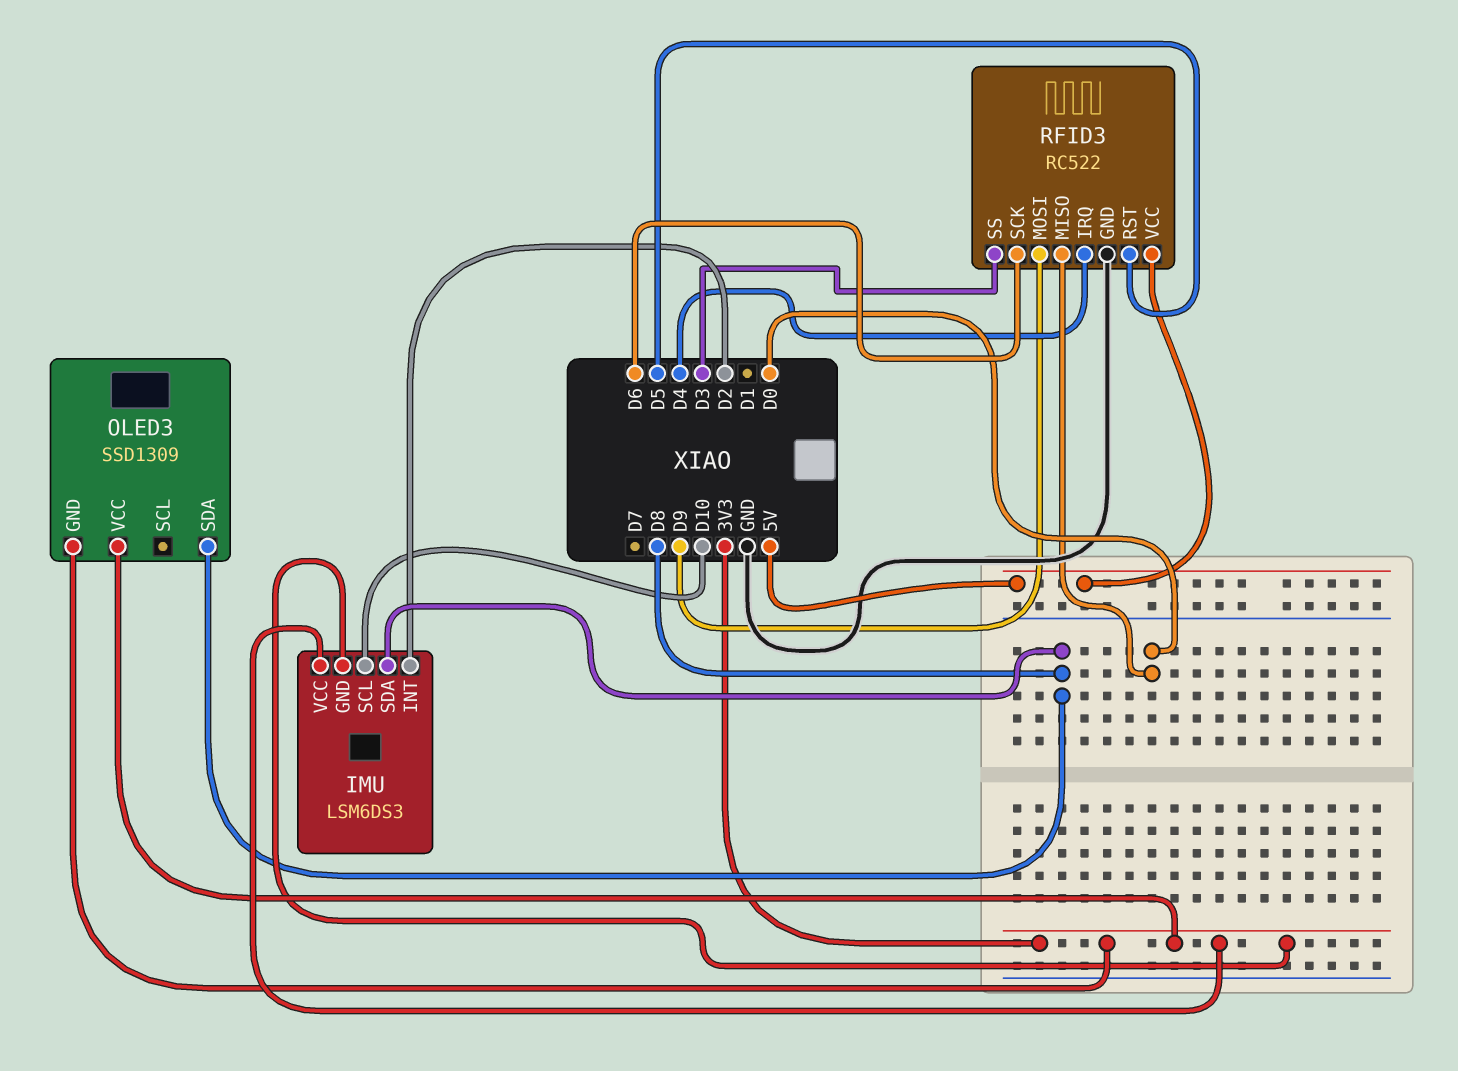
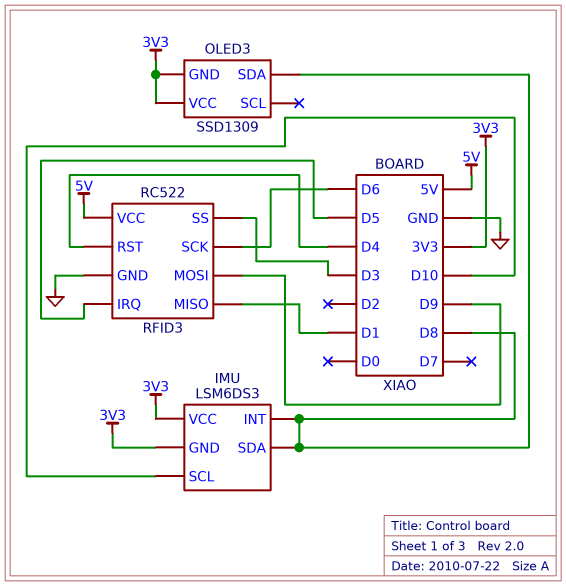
IMU pin INT: D2 -> D8
RFID3 pin IRQ: D4 -> D5
RFID3 pin MISO: D0 -> D1
RFID3 pin RST: D5 -> D4

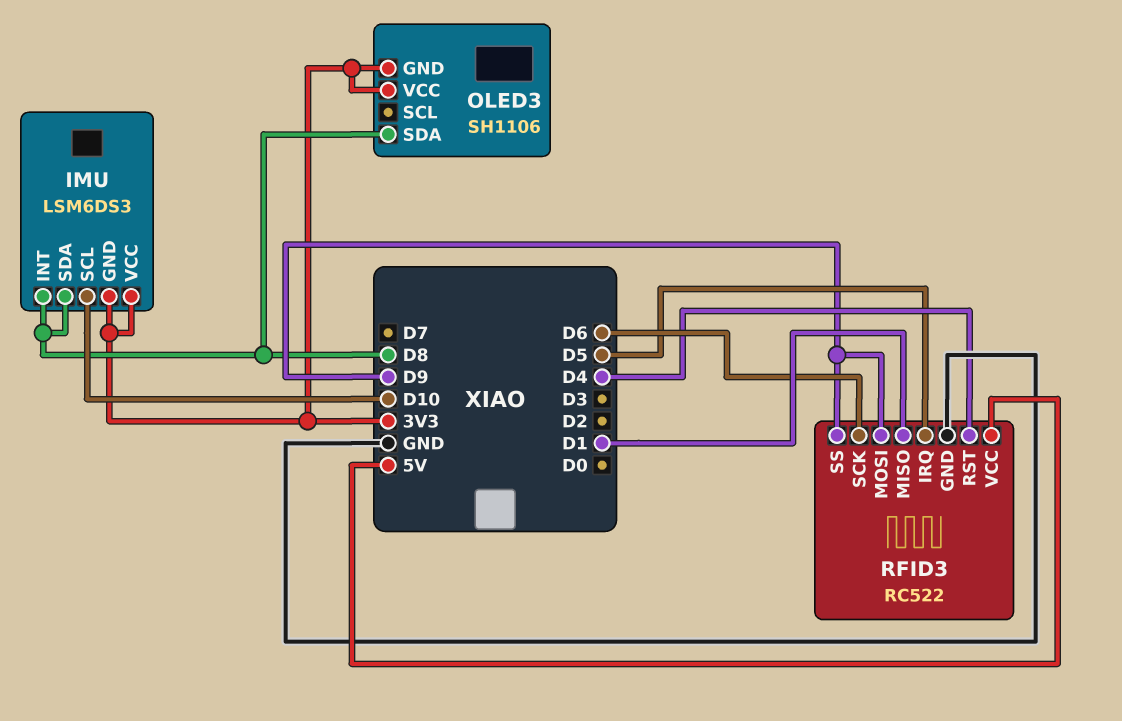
OLED3: SSD1309 -> SH1106
RFID3 pin SS: D3 -> D9

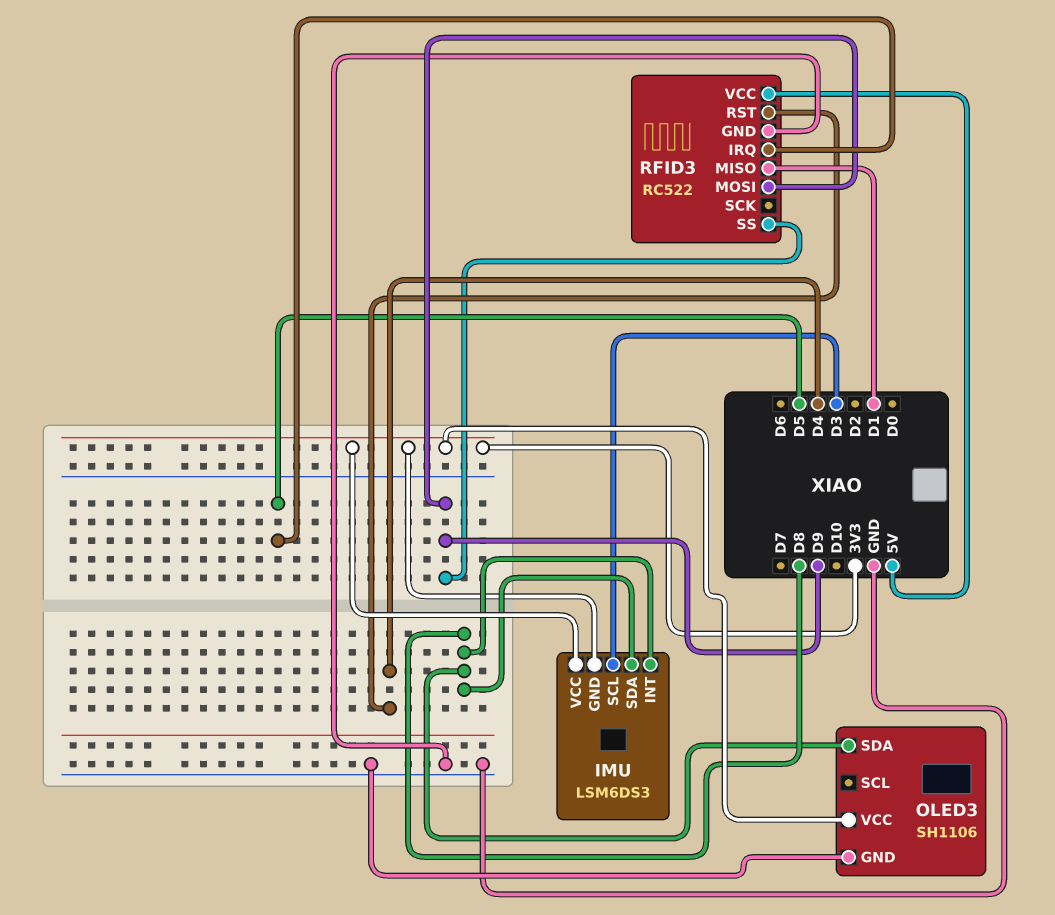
IMU pin SCL: D10 -> D3
OLED3 pin GND: 3V3 -> GND
RFID3 pin SCK: D6 -> none

